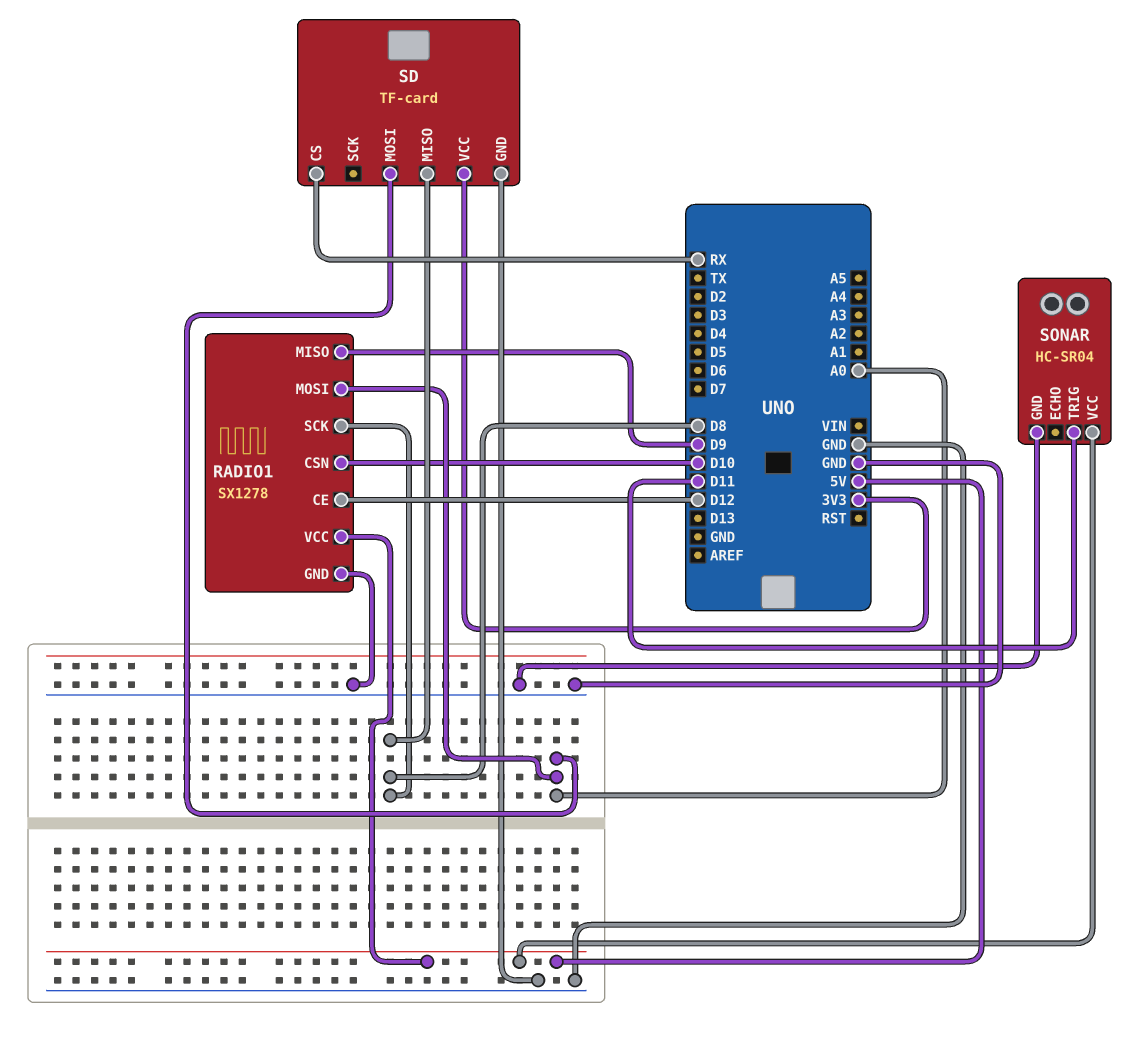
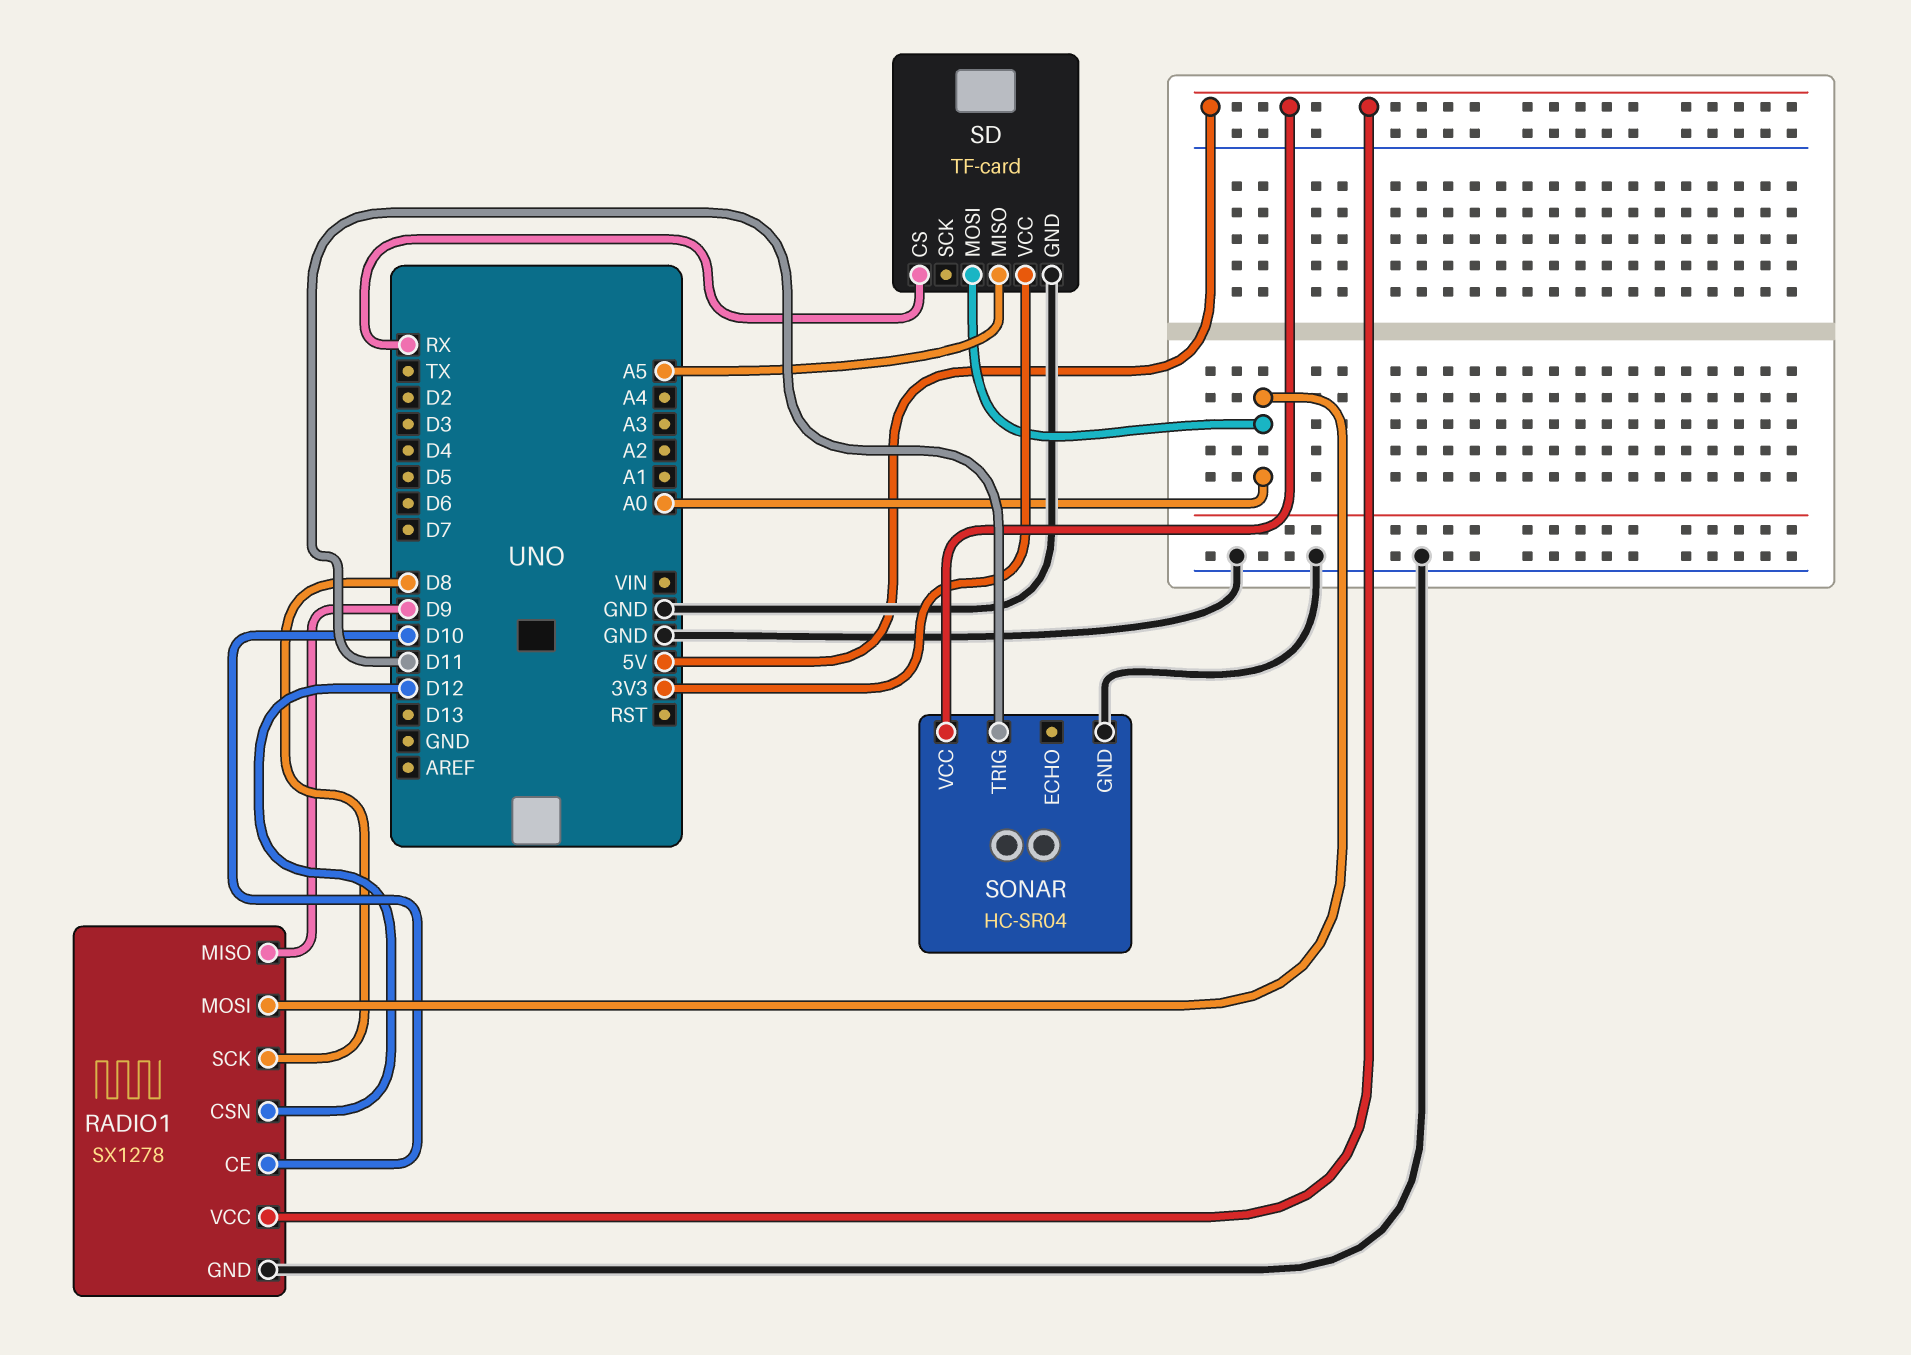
RADIO1 pin CE: D12 -> D10
RADIO1 pin CSN: D10 -> D12
SD pin MISO: D8 -> A5

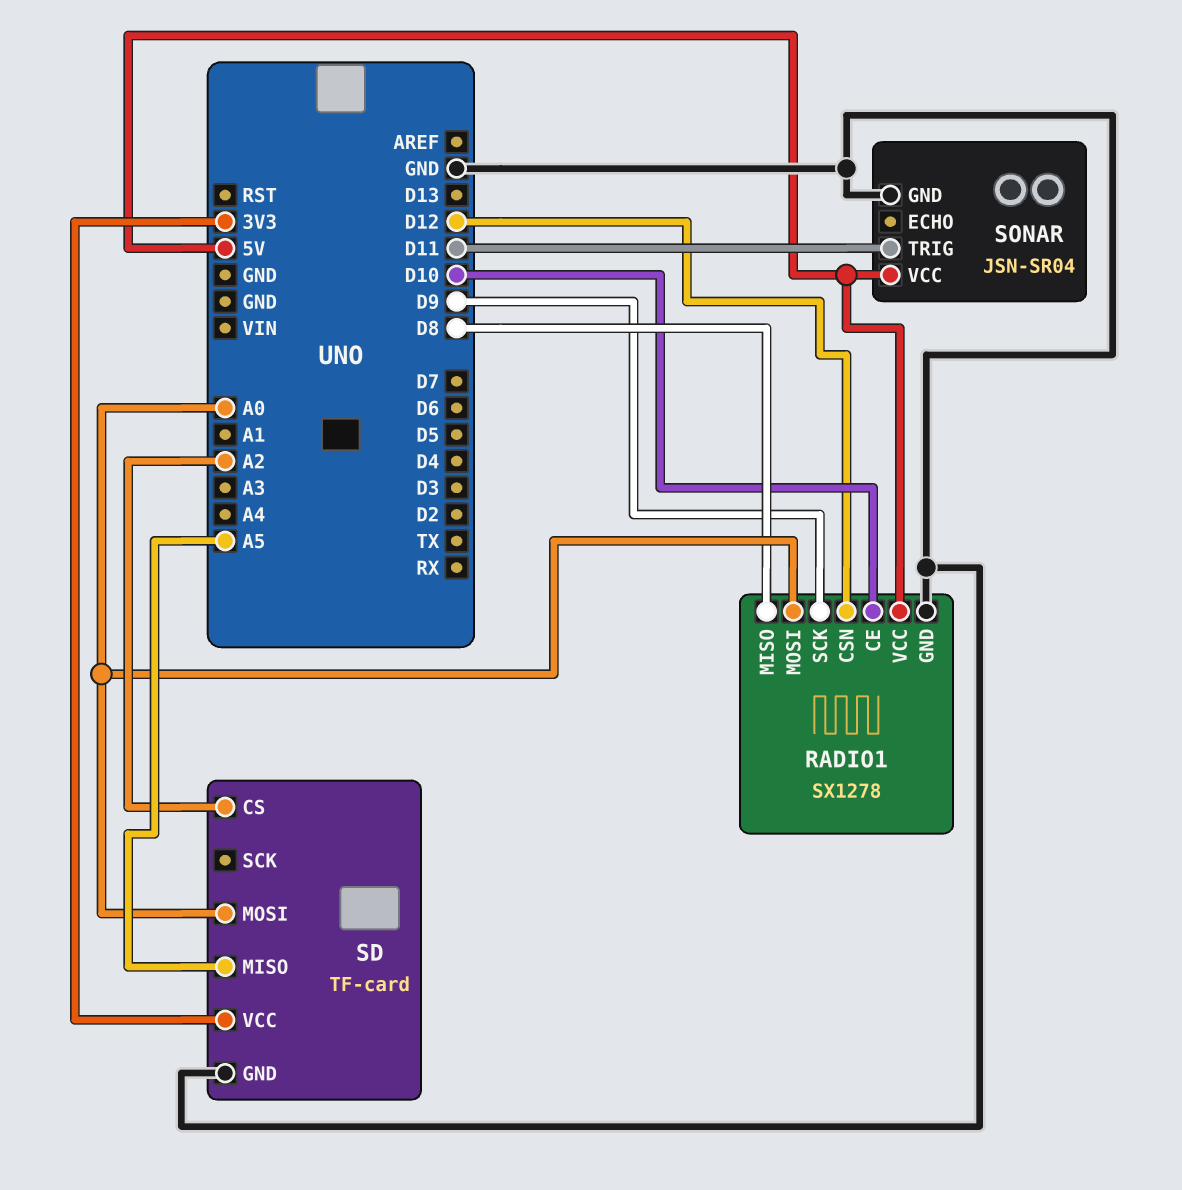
RADIO1 pin MISO: D9 -> D8
RADIO1 pin SCK: D8 -> D9
SD pin CS: RX -> A2
SONAR: HC-SR04 -> JSN-SR04

